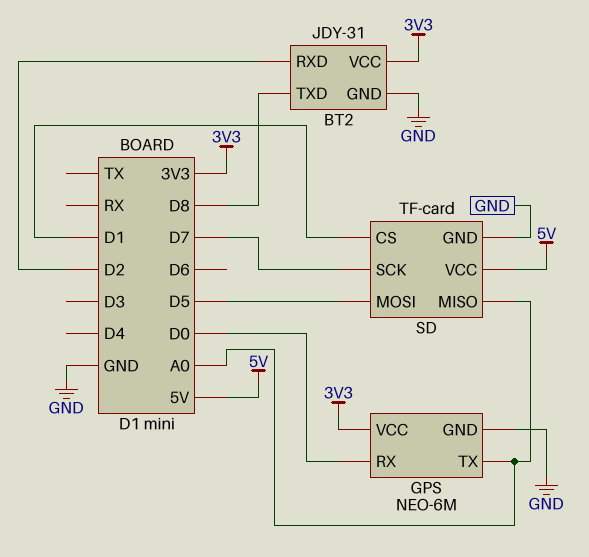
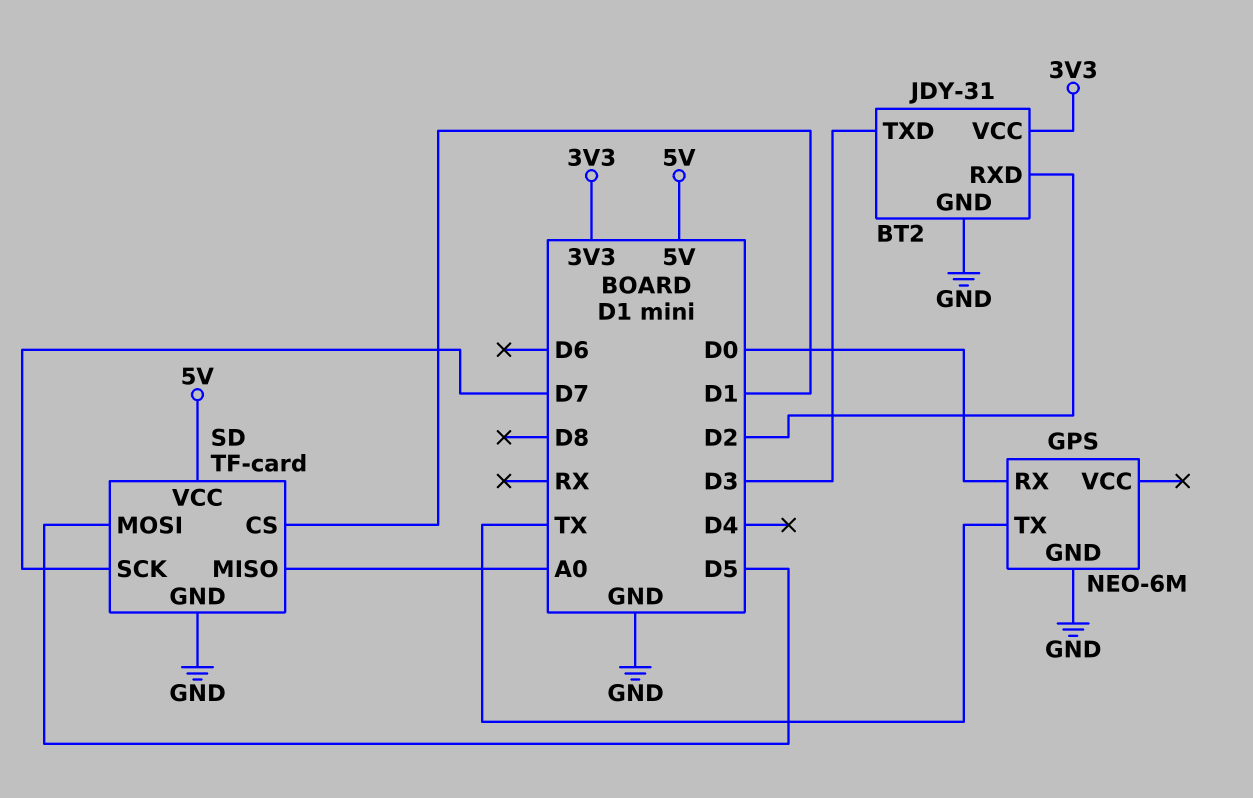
BT2 pin TXD: D8 -> D3
GPS pin TX: A0 -> TX
GPS pin VCC: 3V3 -> none

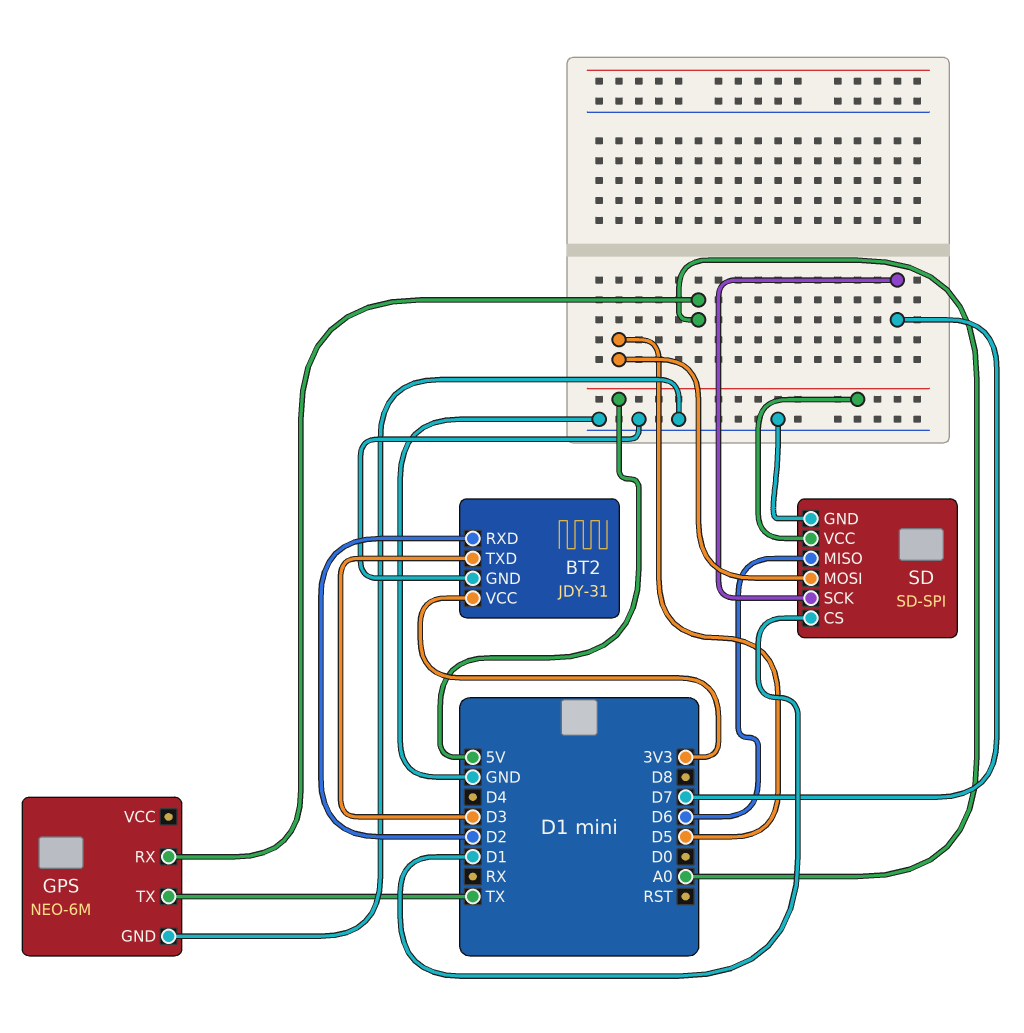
GPS pin RX: D0 -> A0
SD: TF-card -> SD-SPI
SD pin MISO: A0 -> D6

